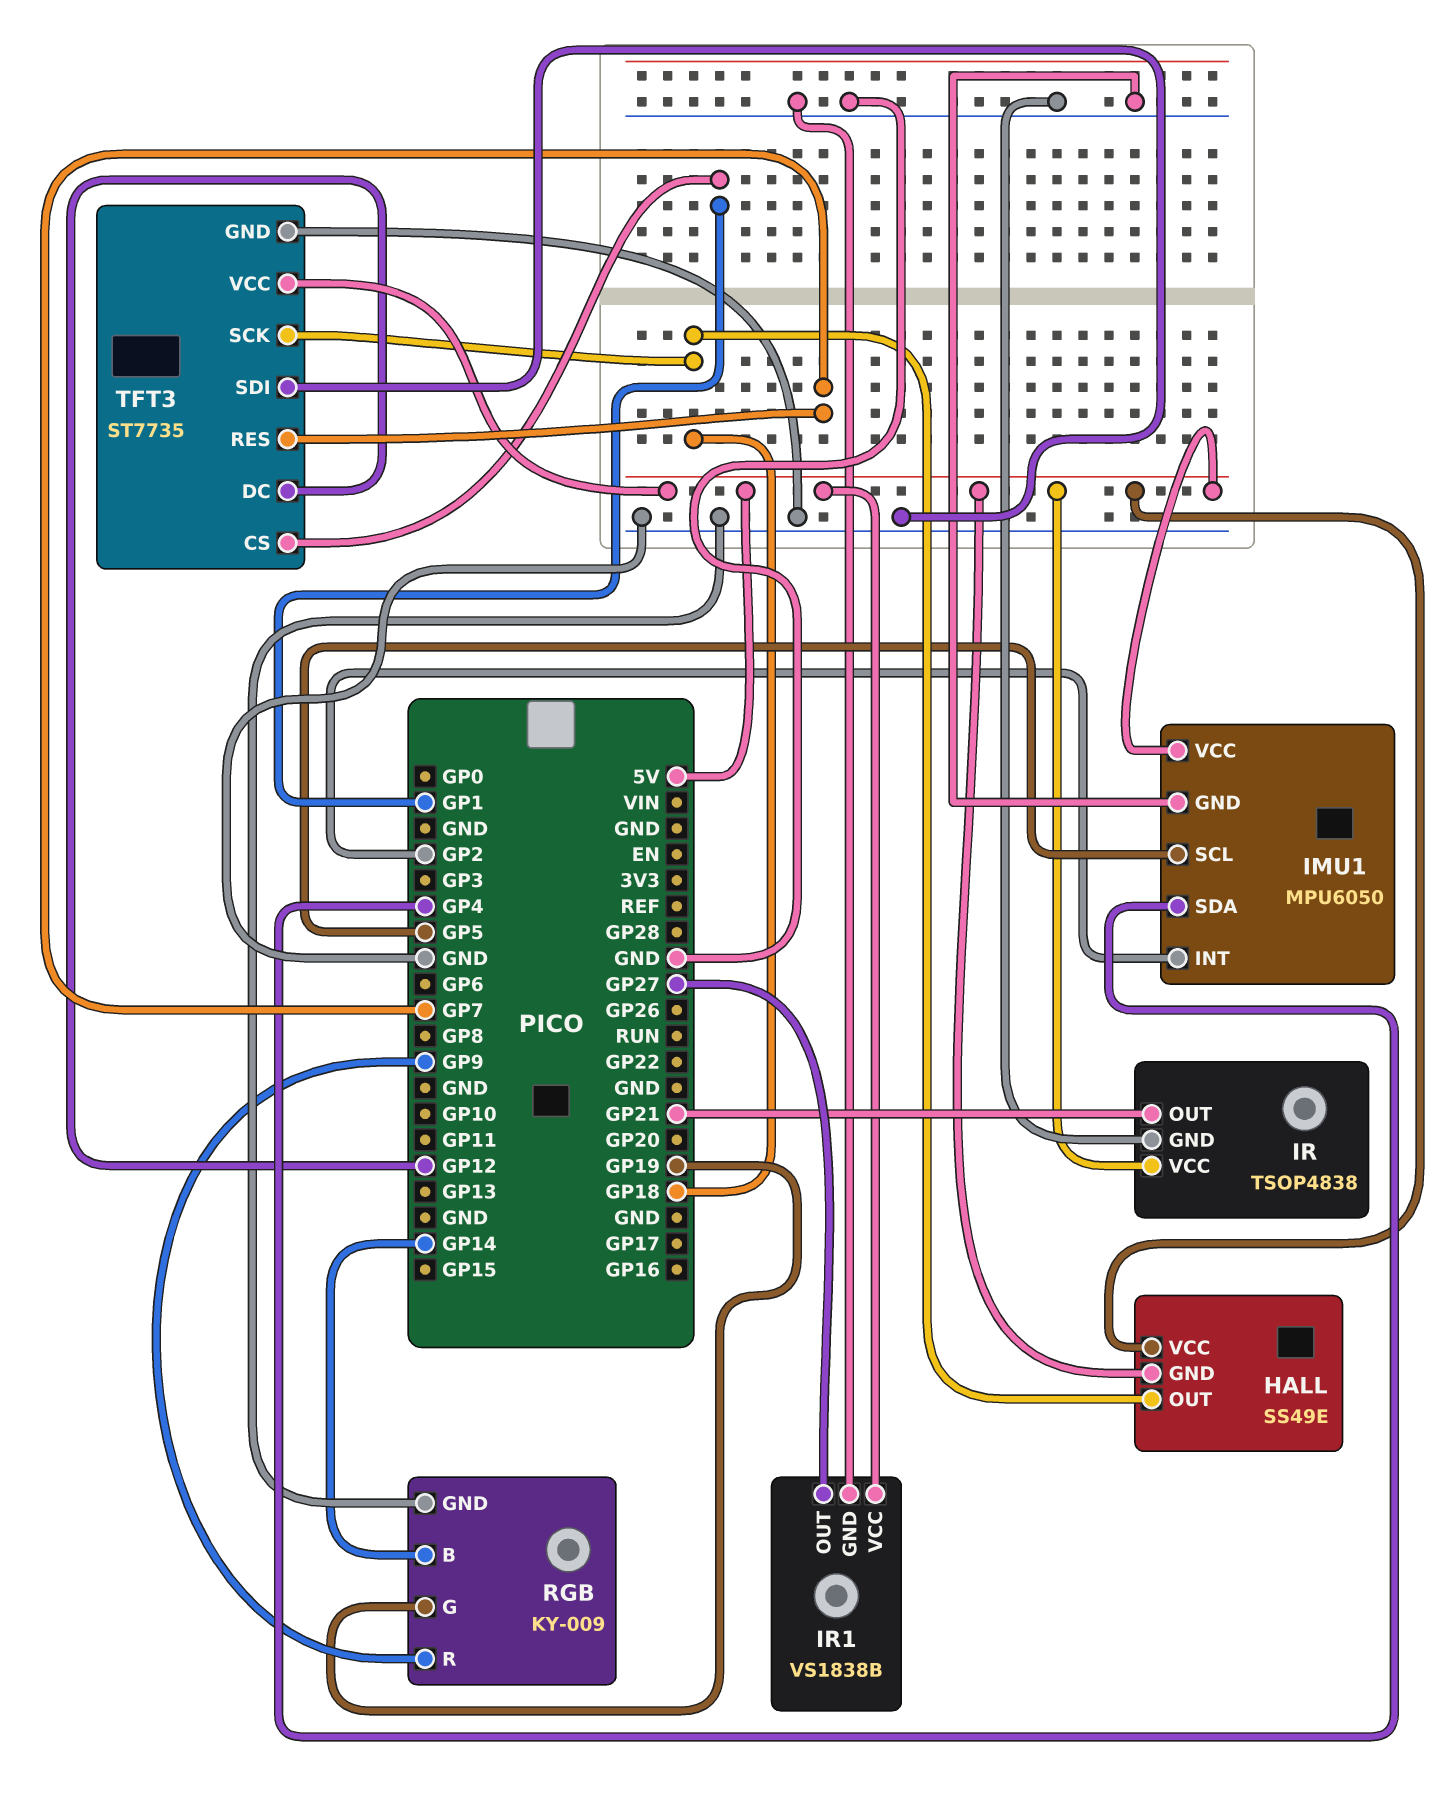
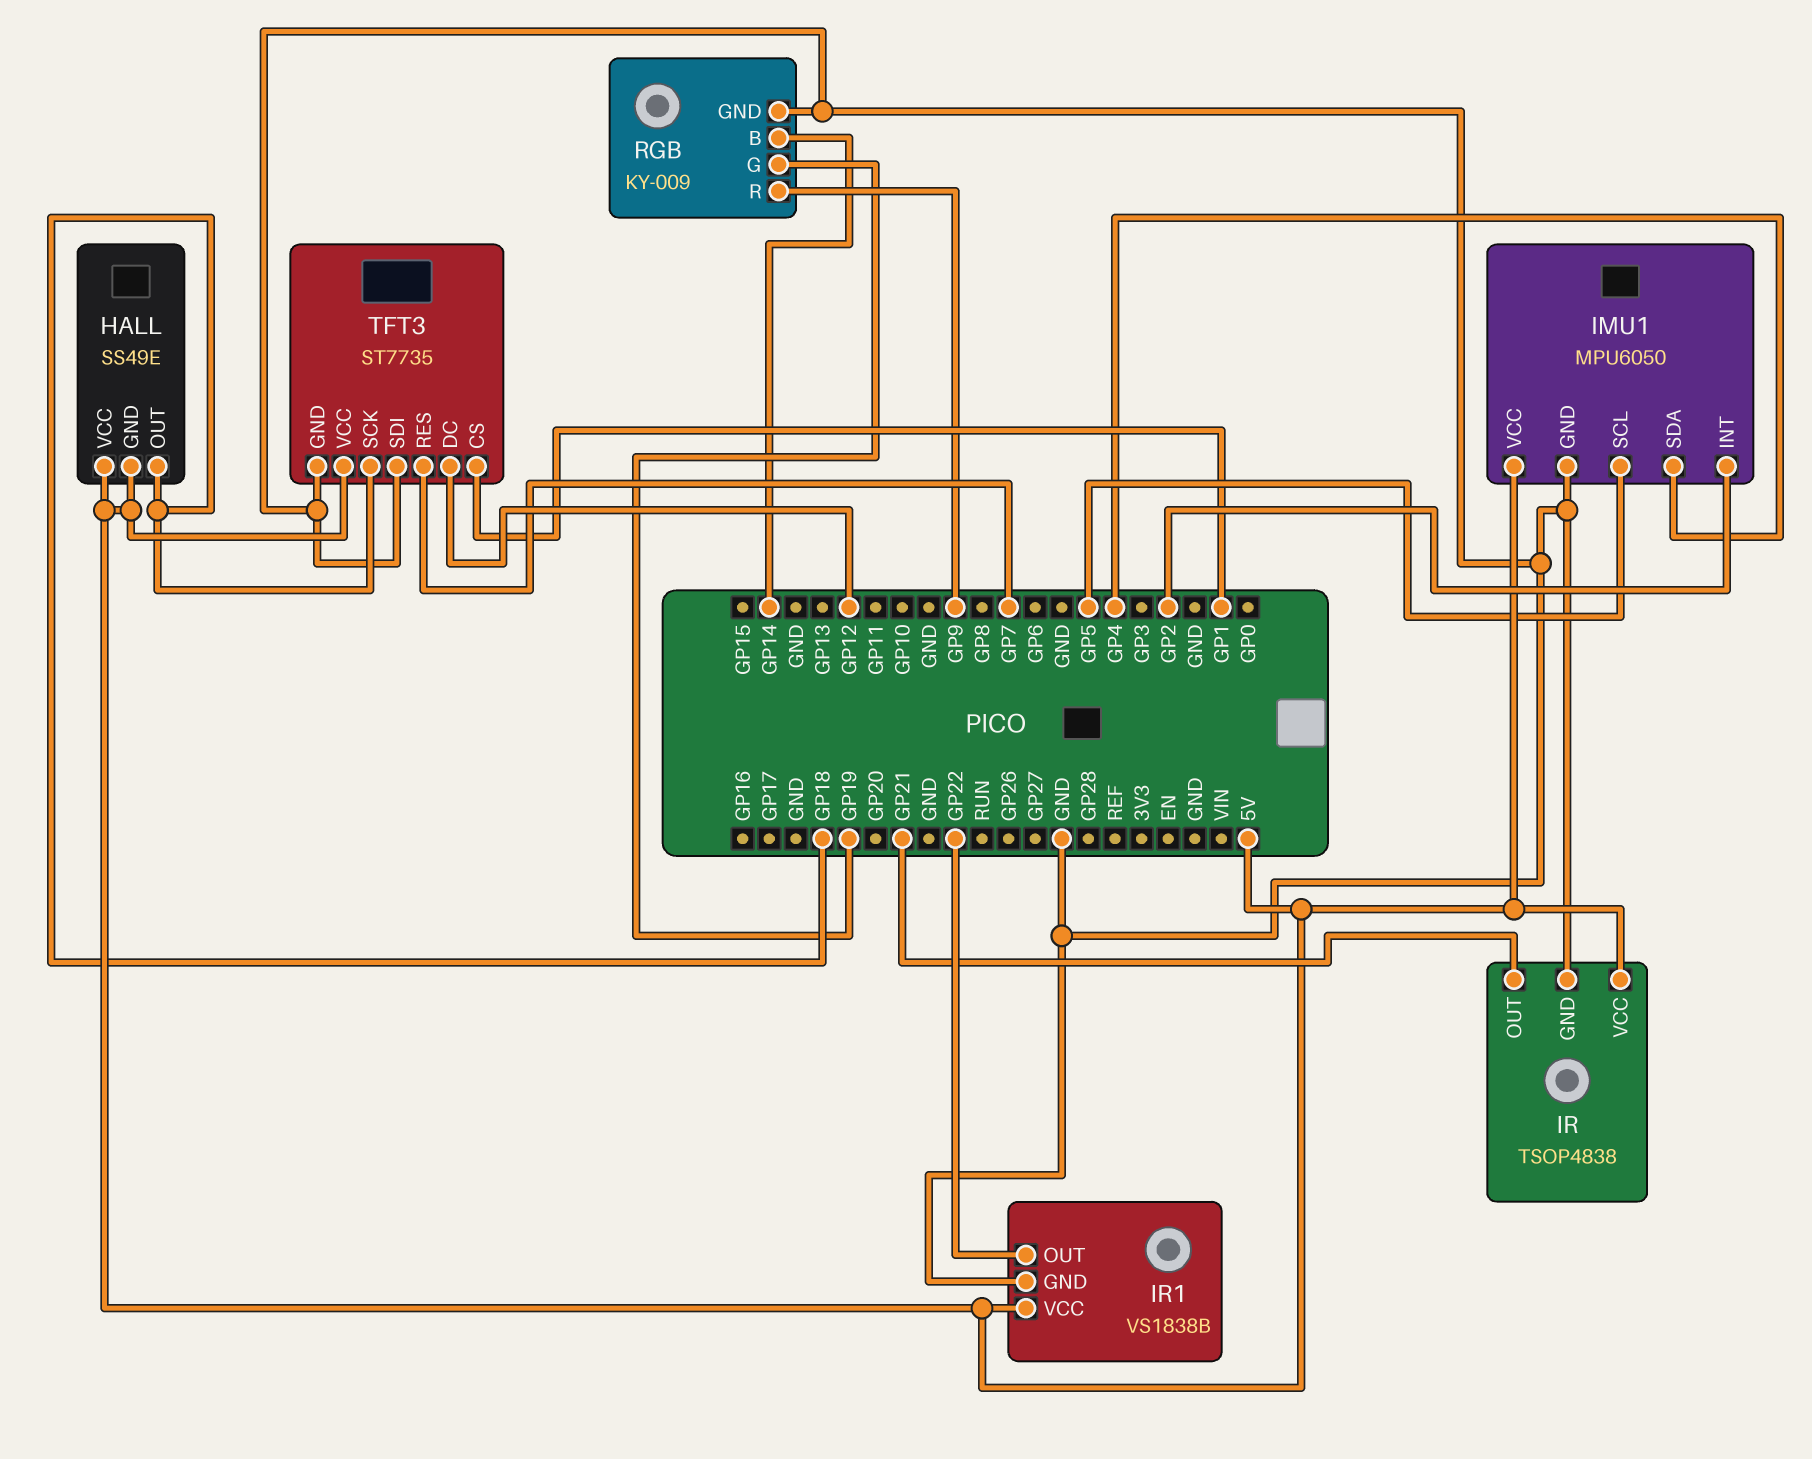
IR1 pin OUT: GP27 -> GP22

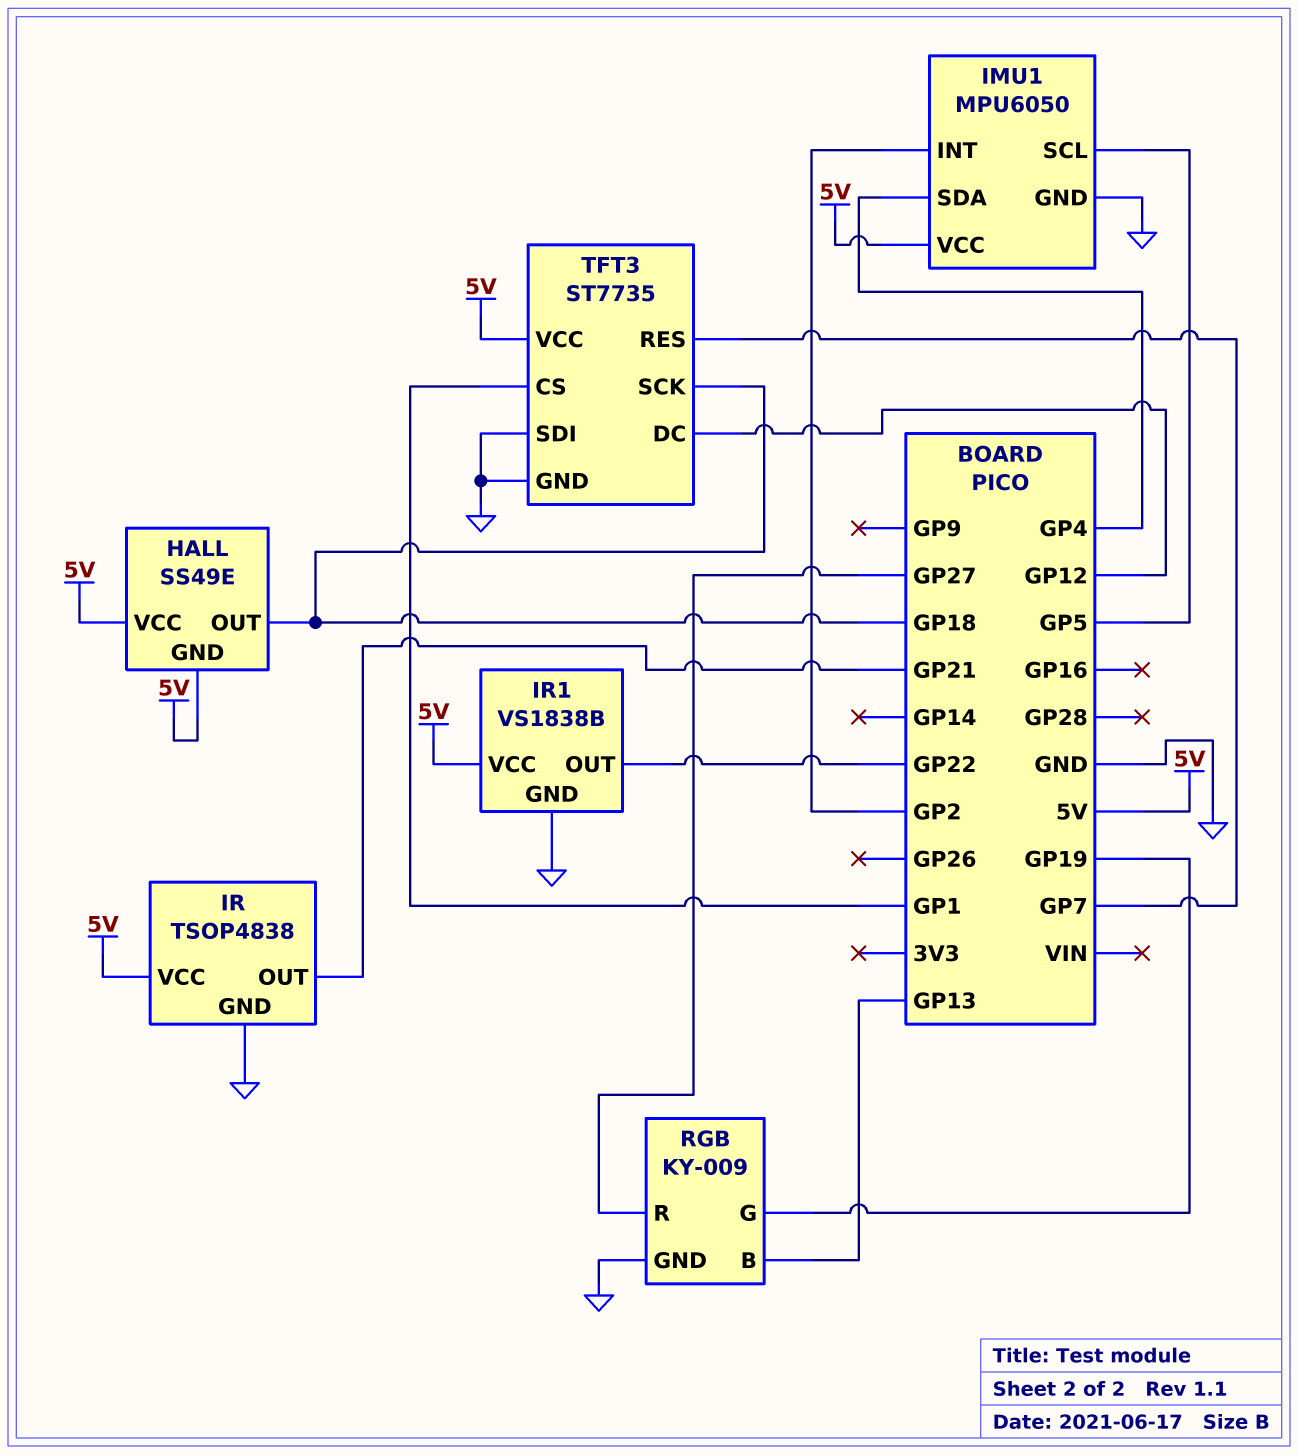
RGB pin B: GP14 -> GP13
RGB pin R: GP9 -> GP27

